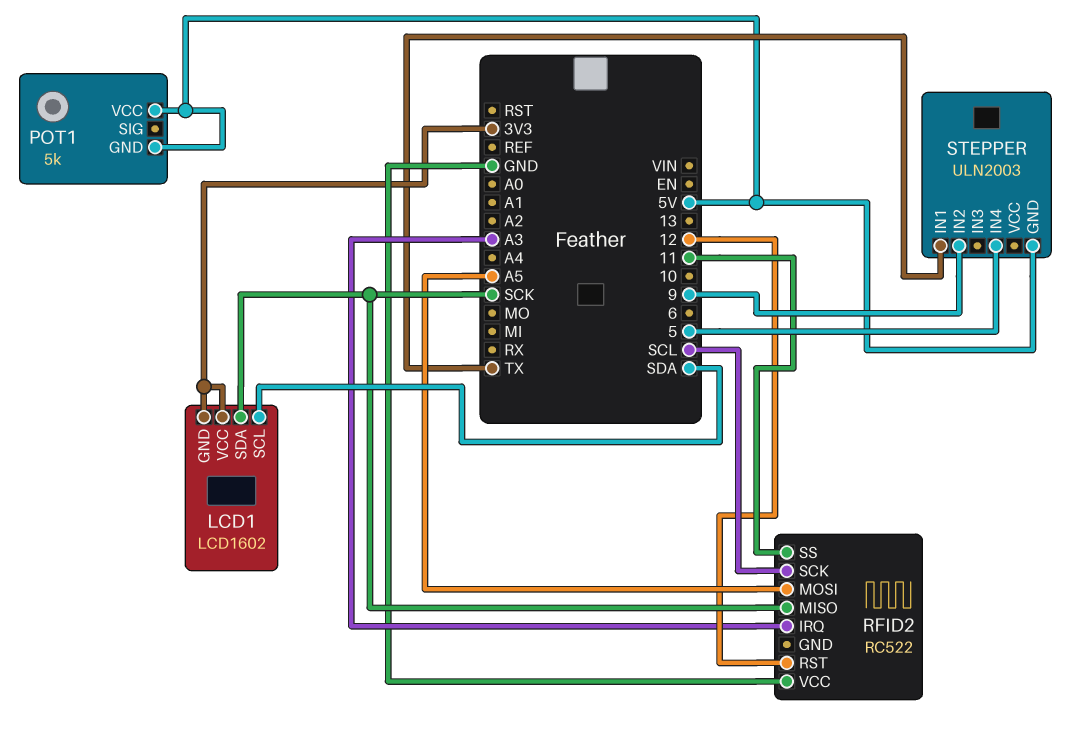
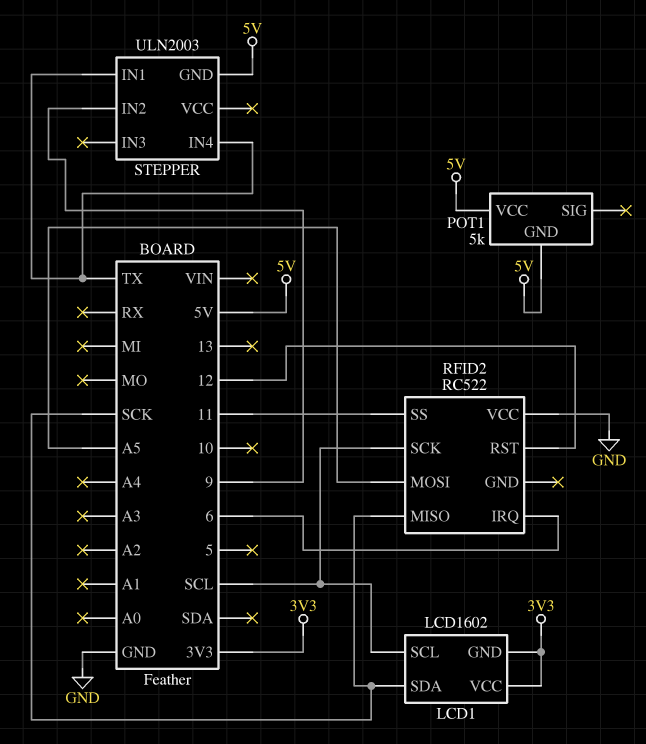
LCD1 pin SCL: SDA -> SCL
RFID2 pin IRQ: A3 -> 6
STEPPER pin IN4: 5 -> TX

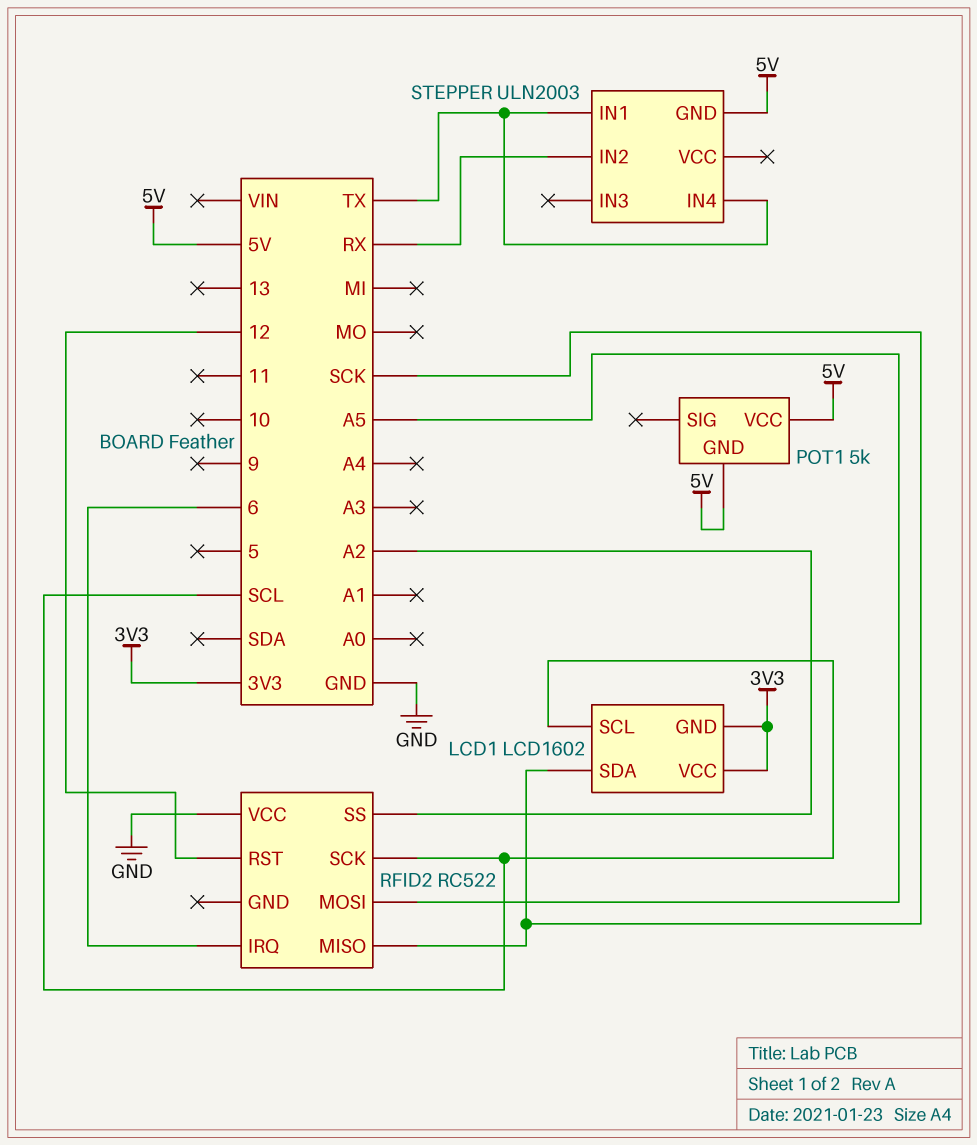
RFID2 pin SS: 11 -> A2
STEPPER pin IN2: 9 -> RX

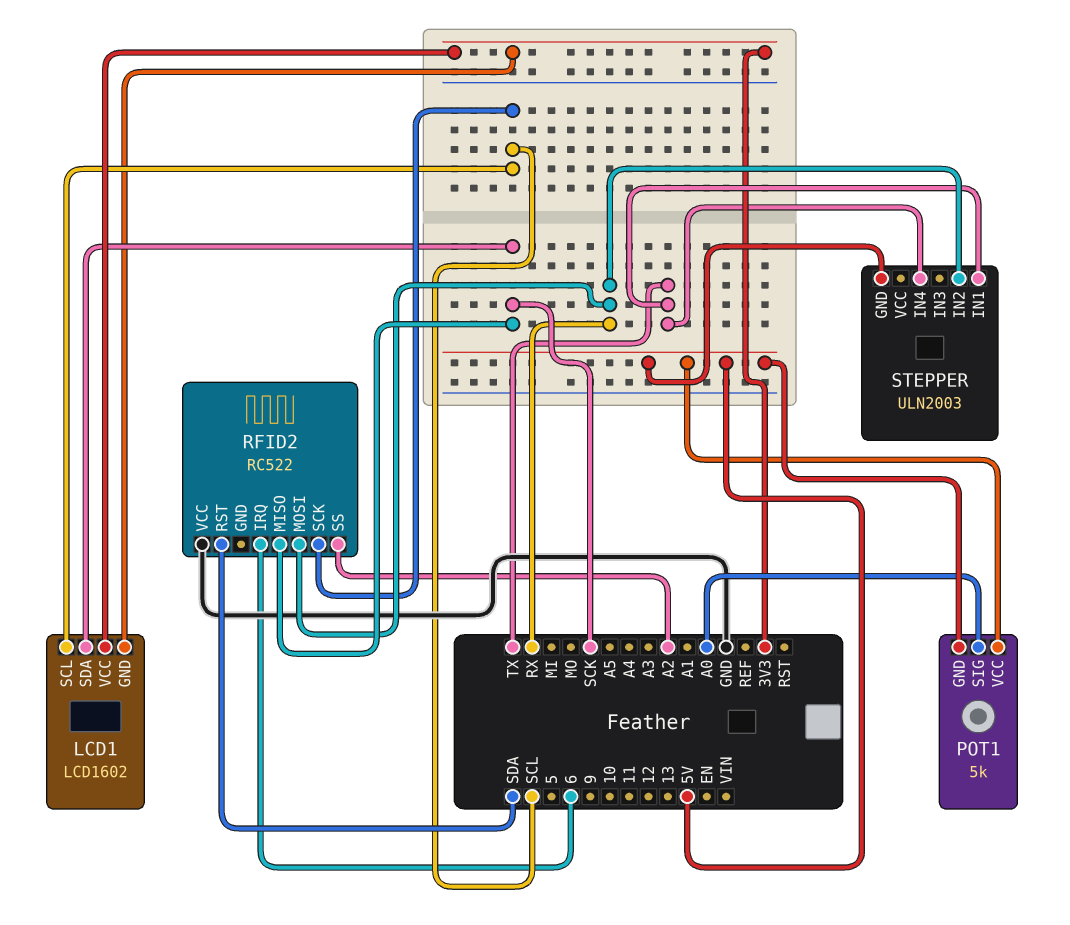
POT1 pin SIG: none -> A0
RFID2 pin MOSI: A5 -> RX
RFID2 pin RST: 12 -> SDA

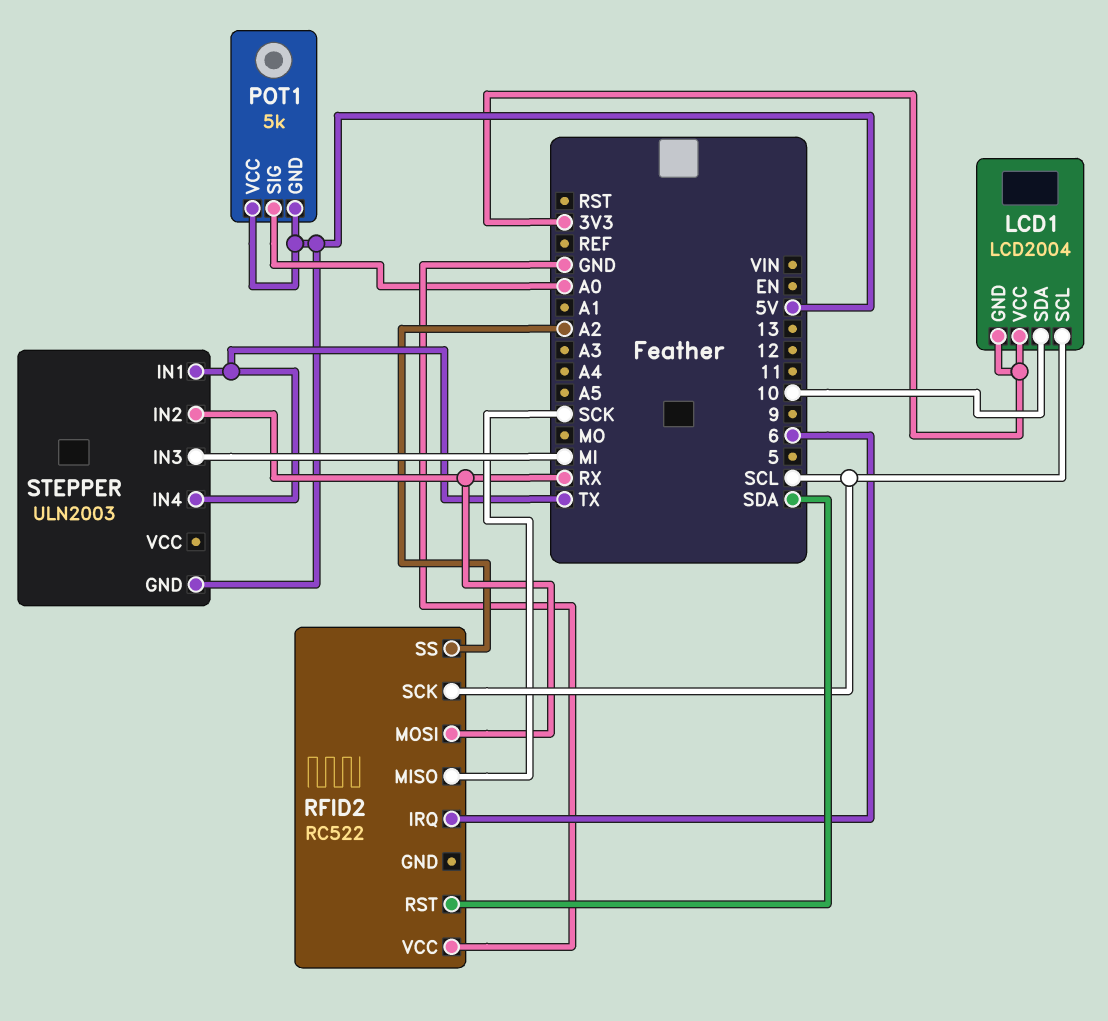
LCD1: LCD1602 -> LCD2004
LCD1 pin SDA: SCK -> 10
STEPPER pin IN3: none -> MI

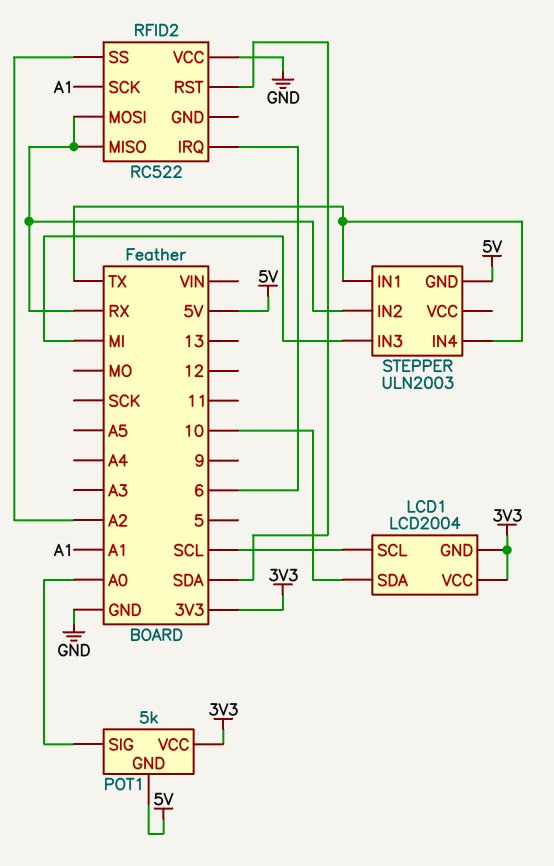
POT1 pin VCC: 5V -> 3V3
RFID2 pin MISO: SCK -> RX
RFID2 pin SCK: SCL -> A1

